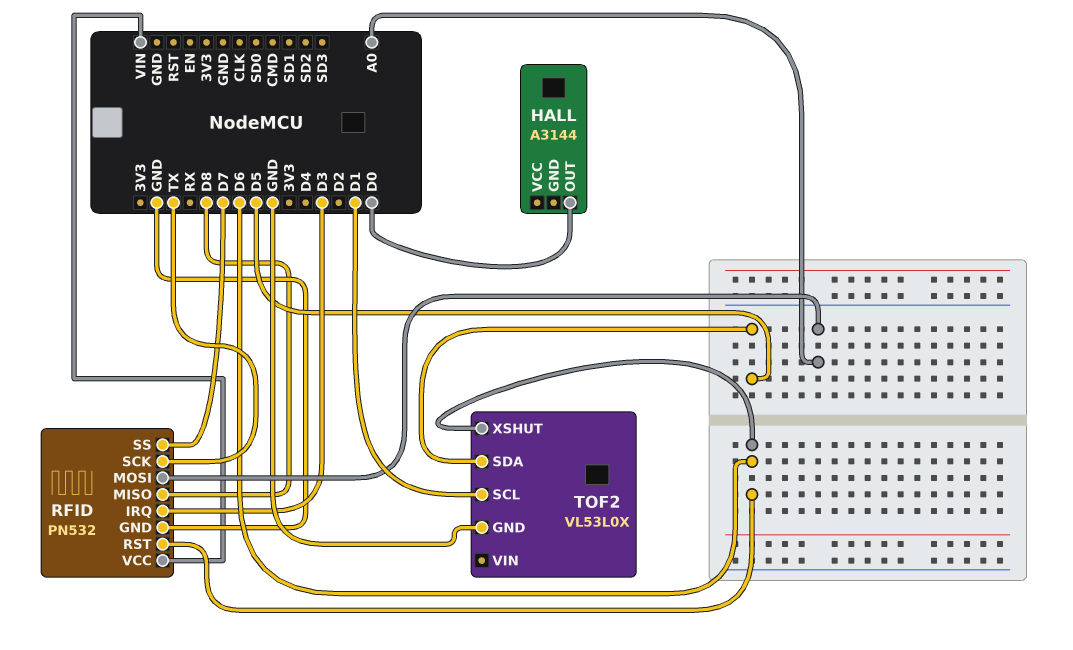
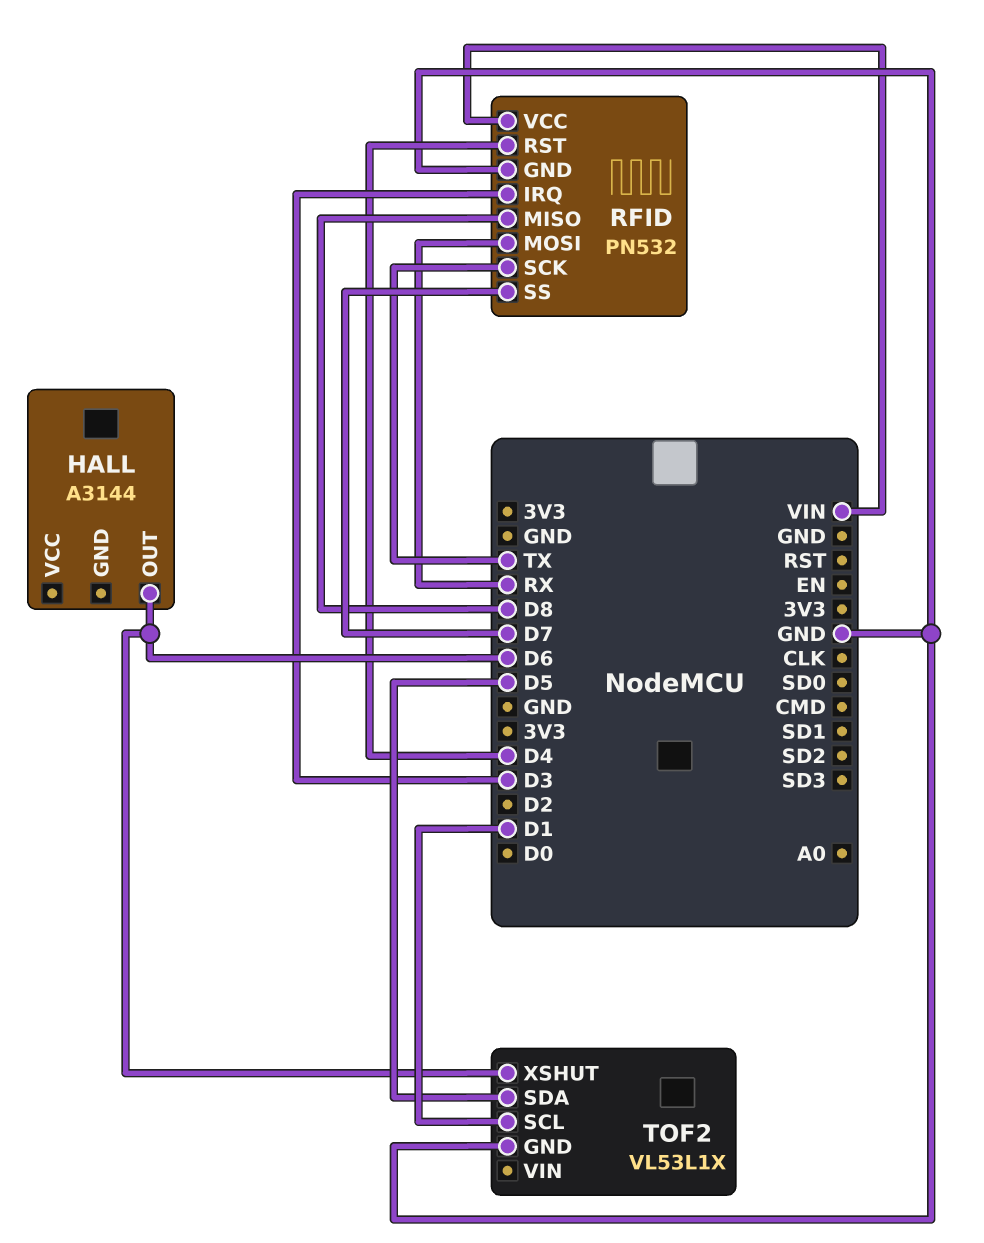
HALL pin OUT: D0 -> D6
RFID pin MOSI: A0 -> RX
RFID pin RST: D6 -> D4
TOF2: VL53L0X -> VL53L1X

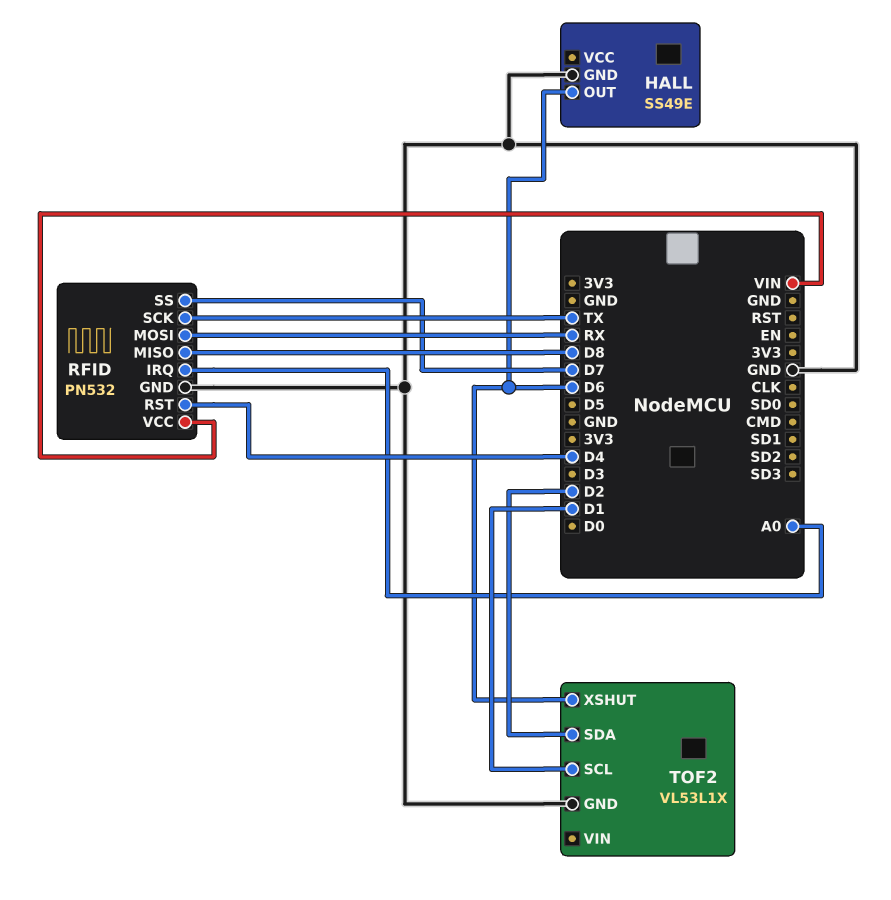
HALL: A3144 -> SS49E
HALL pin GND: none -> GND
RFID pin IRQ: D3 -> A0
TOF2 pin SDA: D5 -> D2

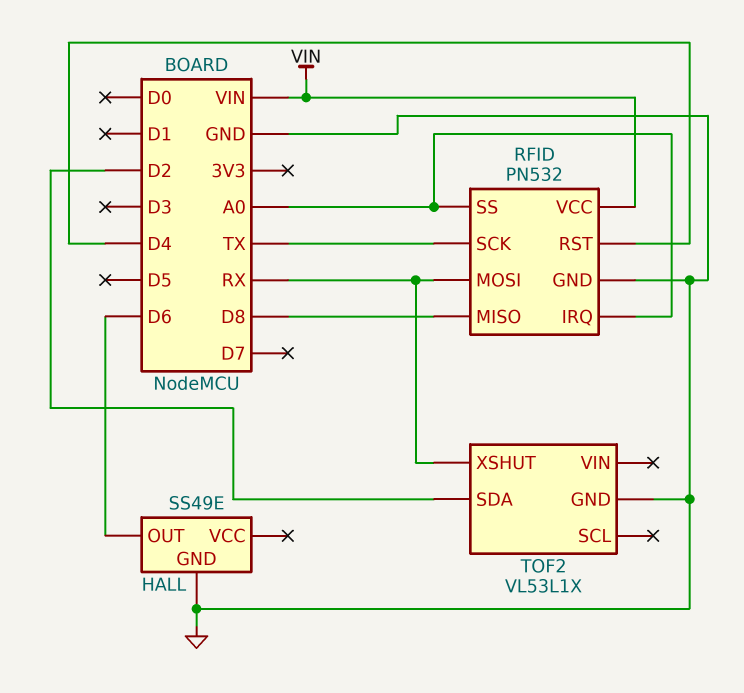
RFID pin SS: D7 -> A0
TOF2 pin SCL: D1 -> none
TOF2 pin XSHUT: D6 -> RX

